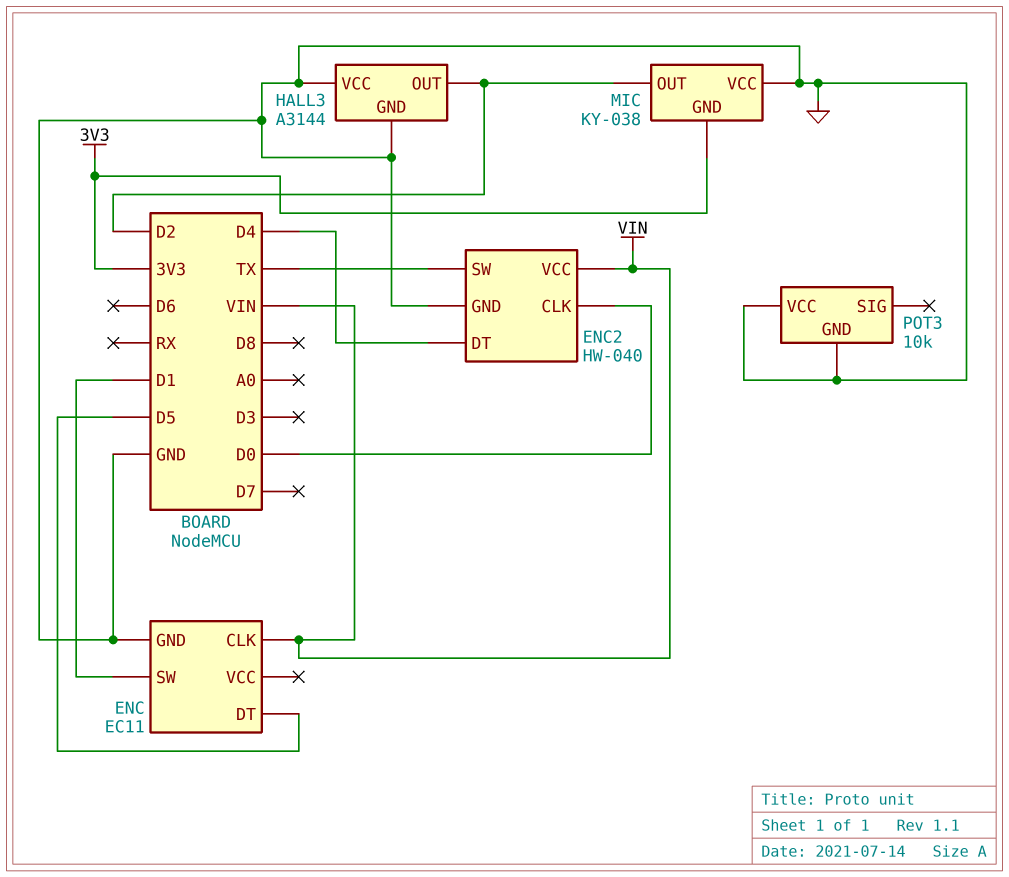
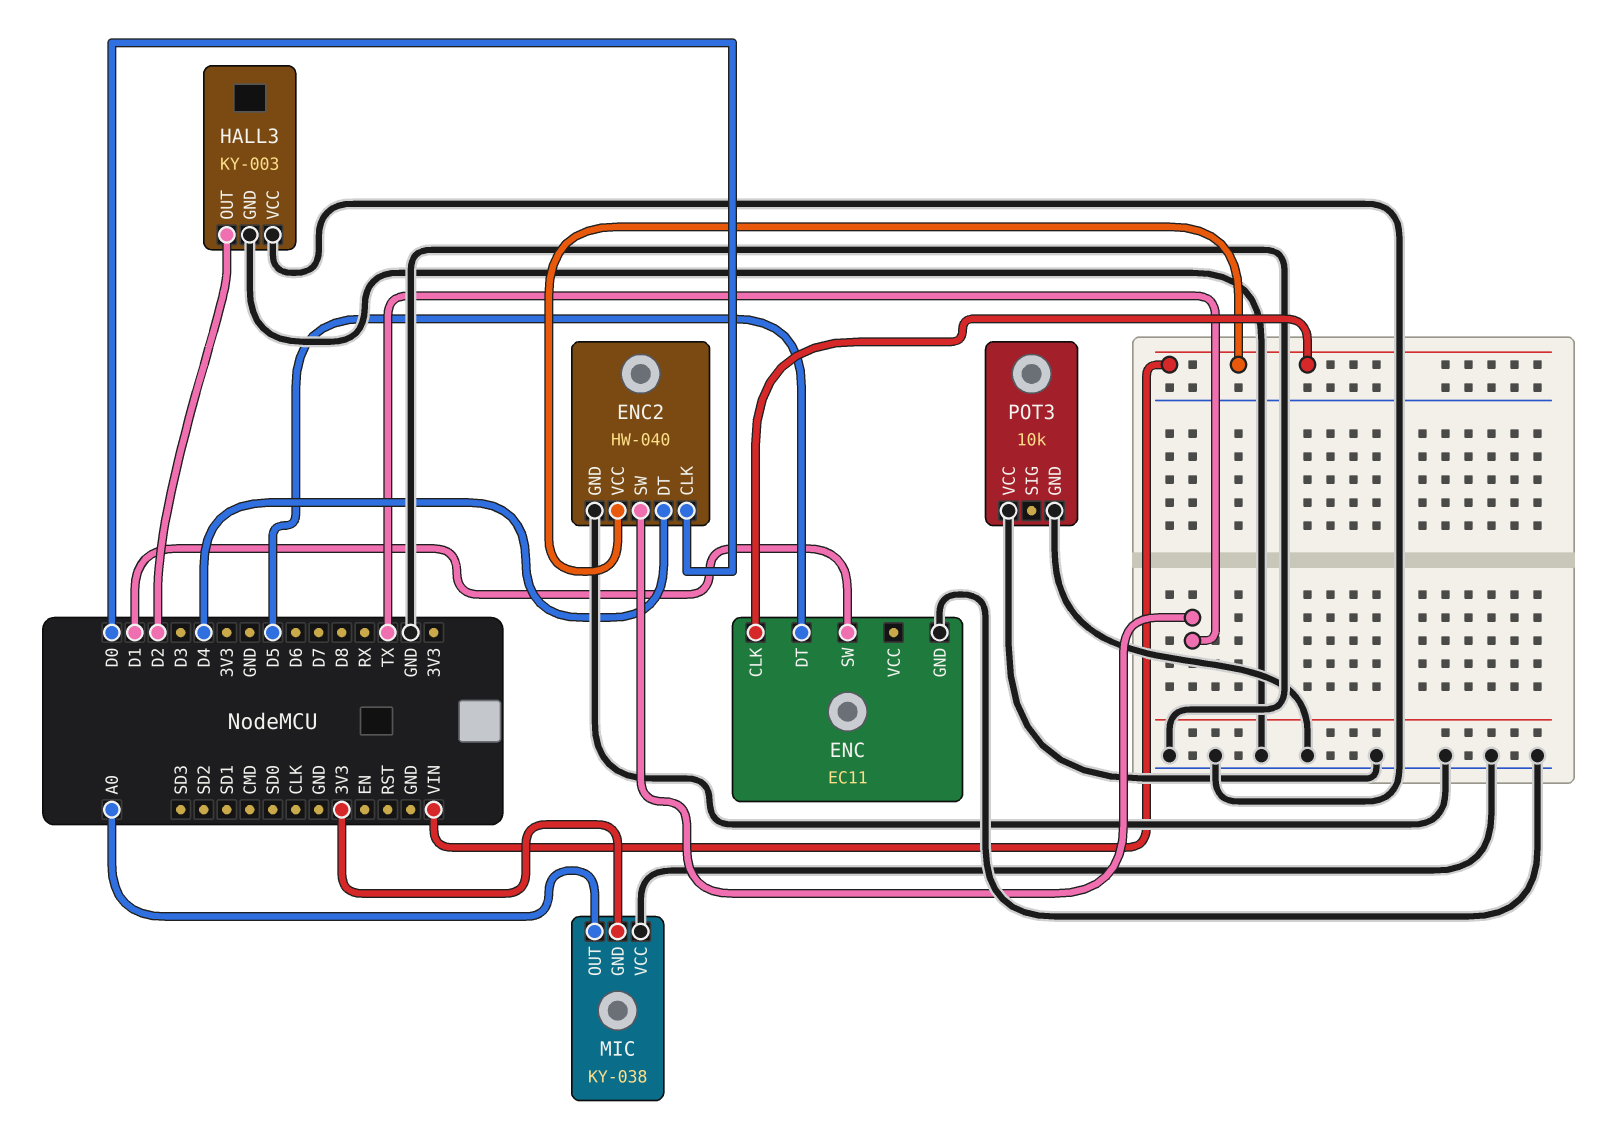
HALL3: A3144 -> KY-003
MIC pin OUT: D2 -> A0

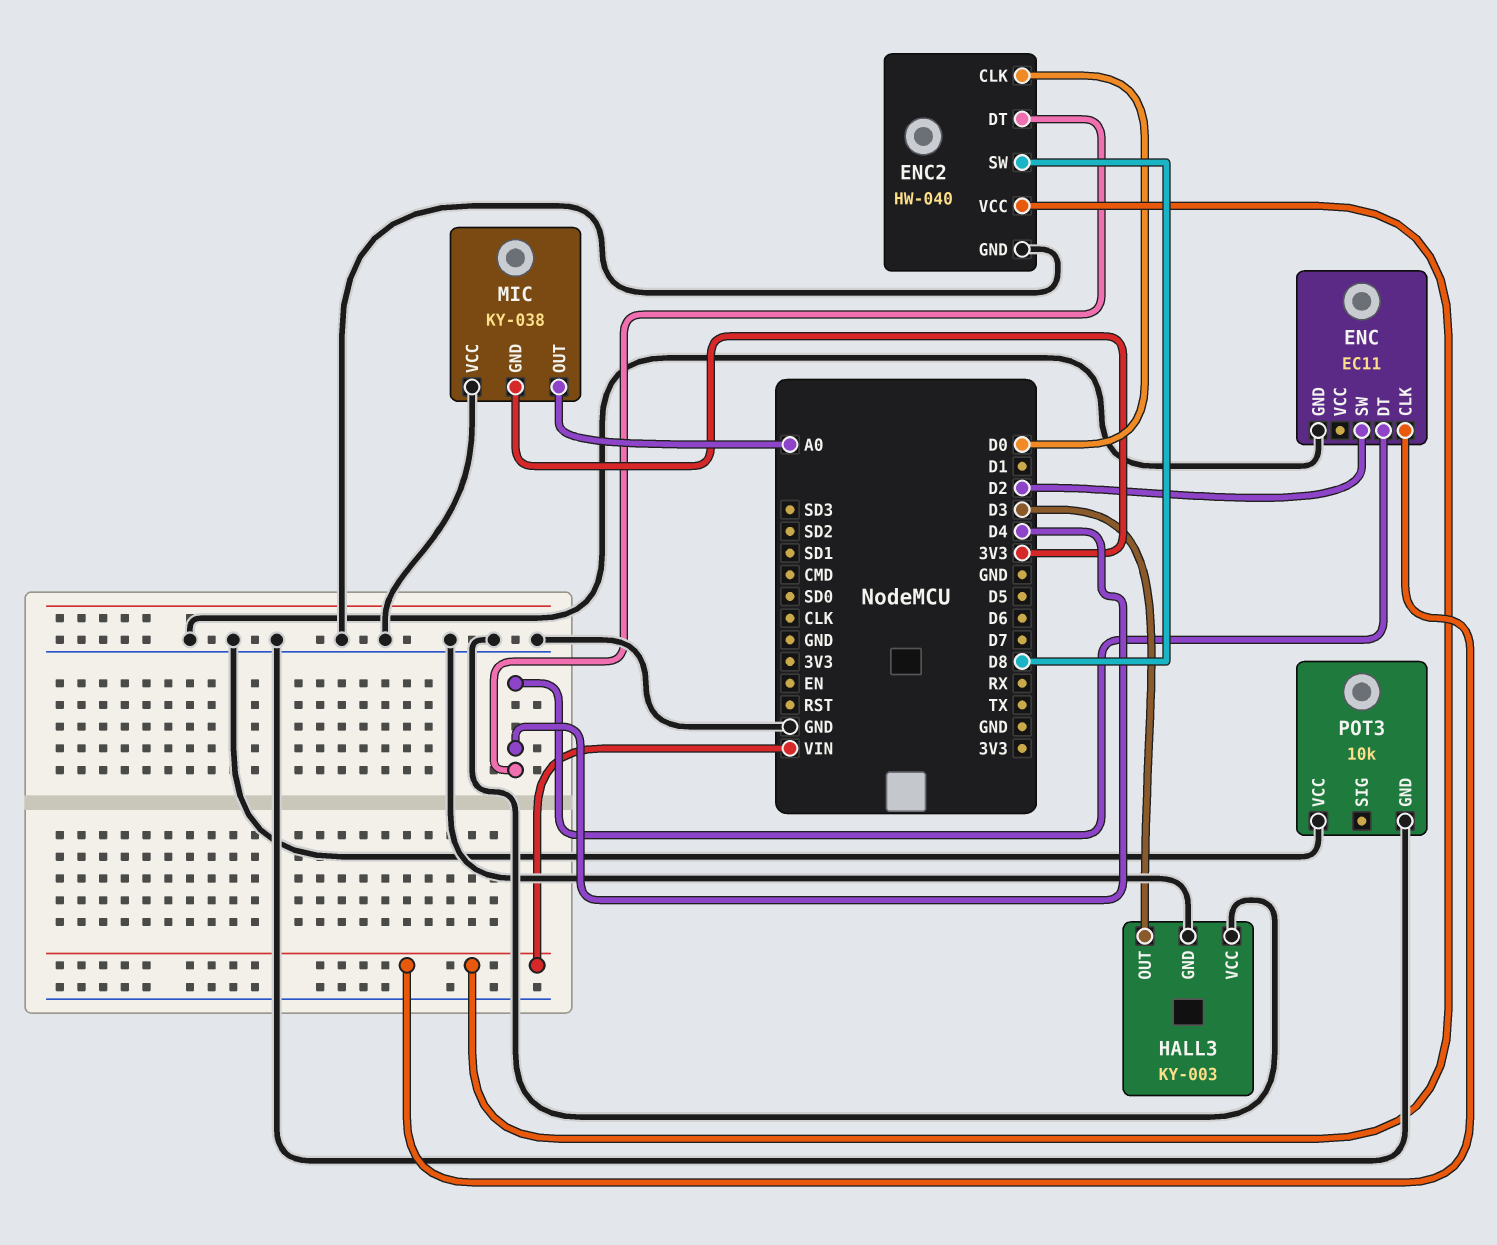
ENC pin DT: D5 -> D4
ENC pin SW: D1 -> D2
ENC2 pin SW: TX -> D8
HALL3 pin OUT: D2 -> D3

